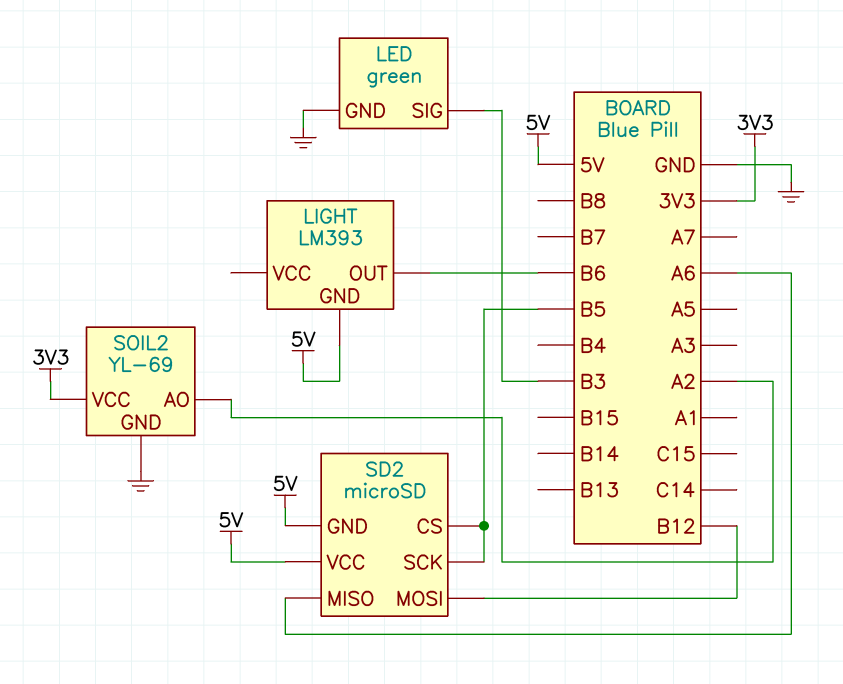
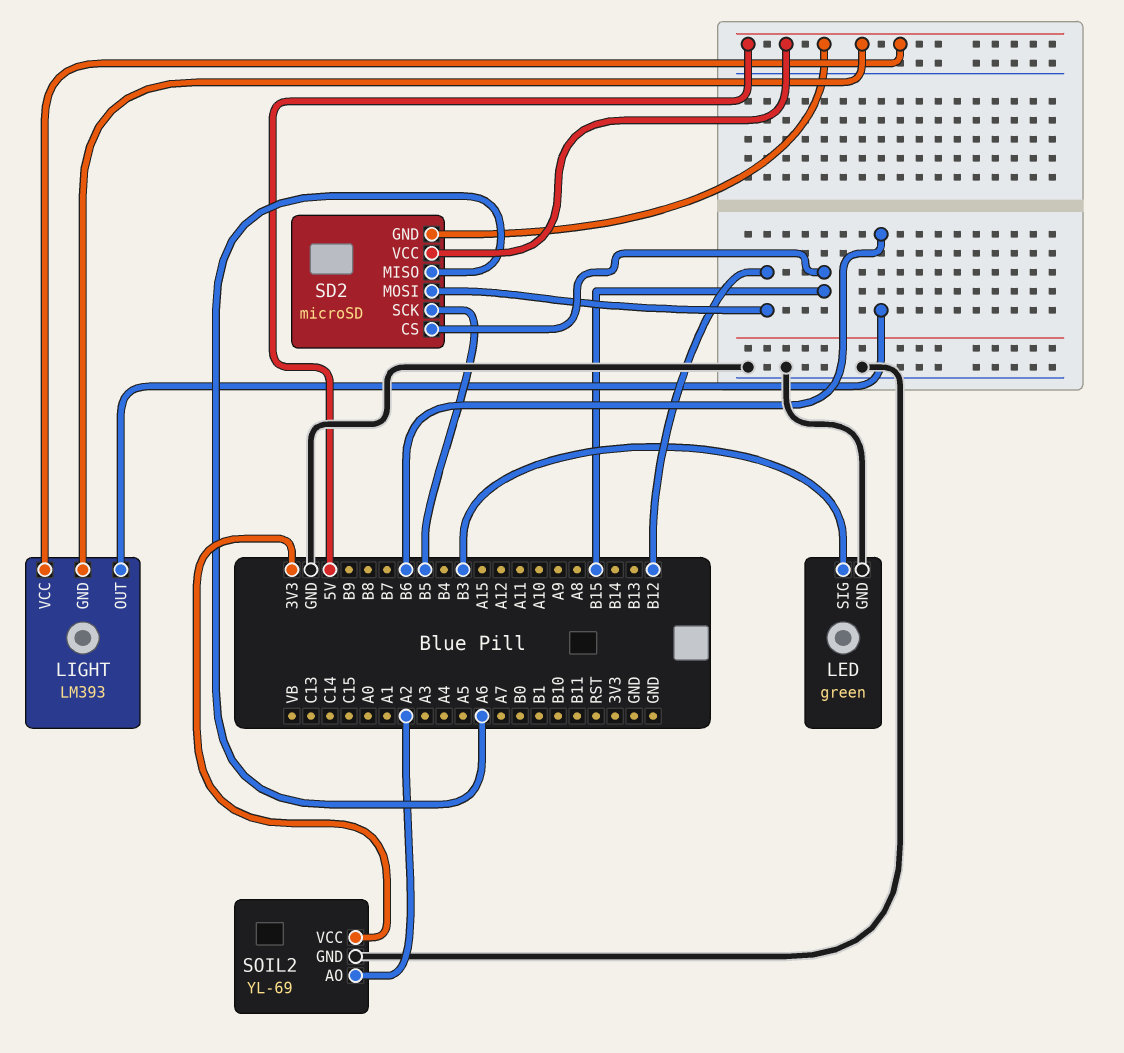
LIGHT pin VCC: none -> 5V
SD2 pin CS: B5 -> B15

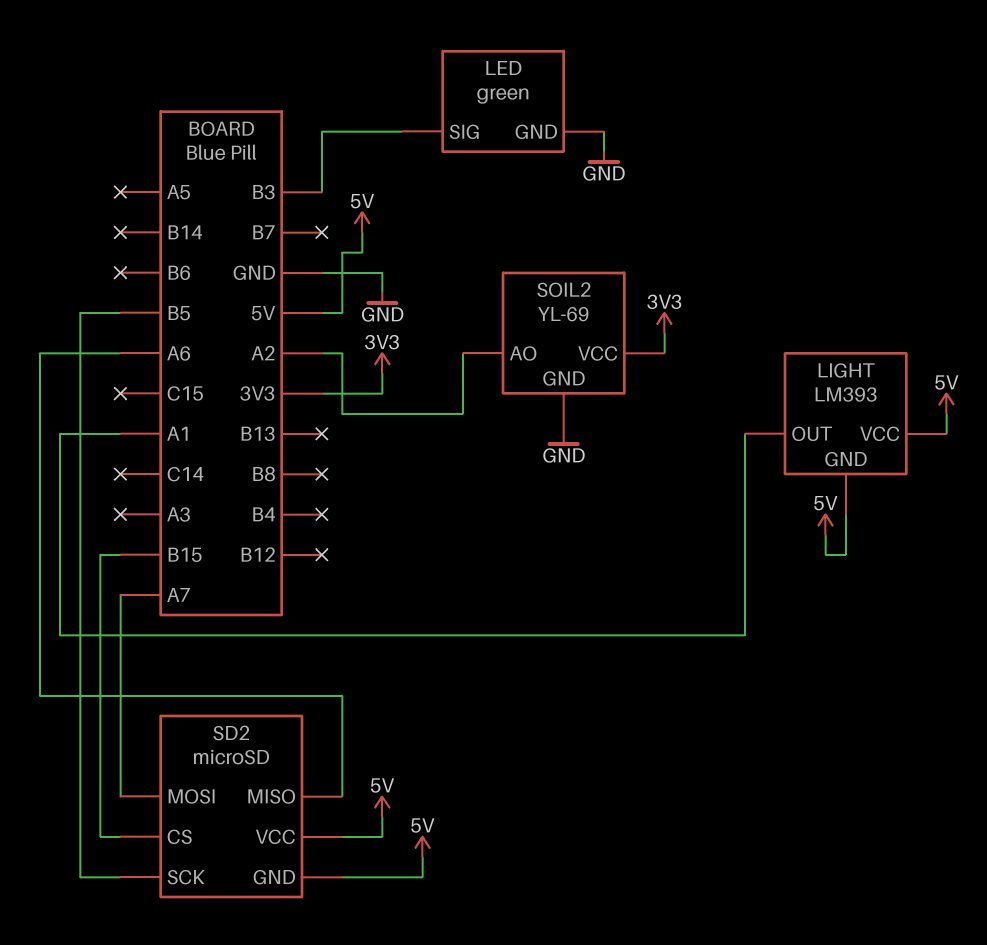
LIGHT pin OUT: B6 -> A1
SD2 pin MOSI: B12 -> A7

